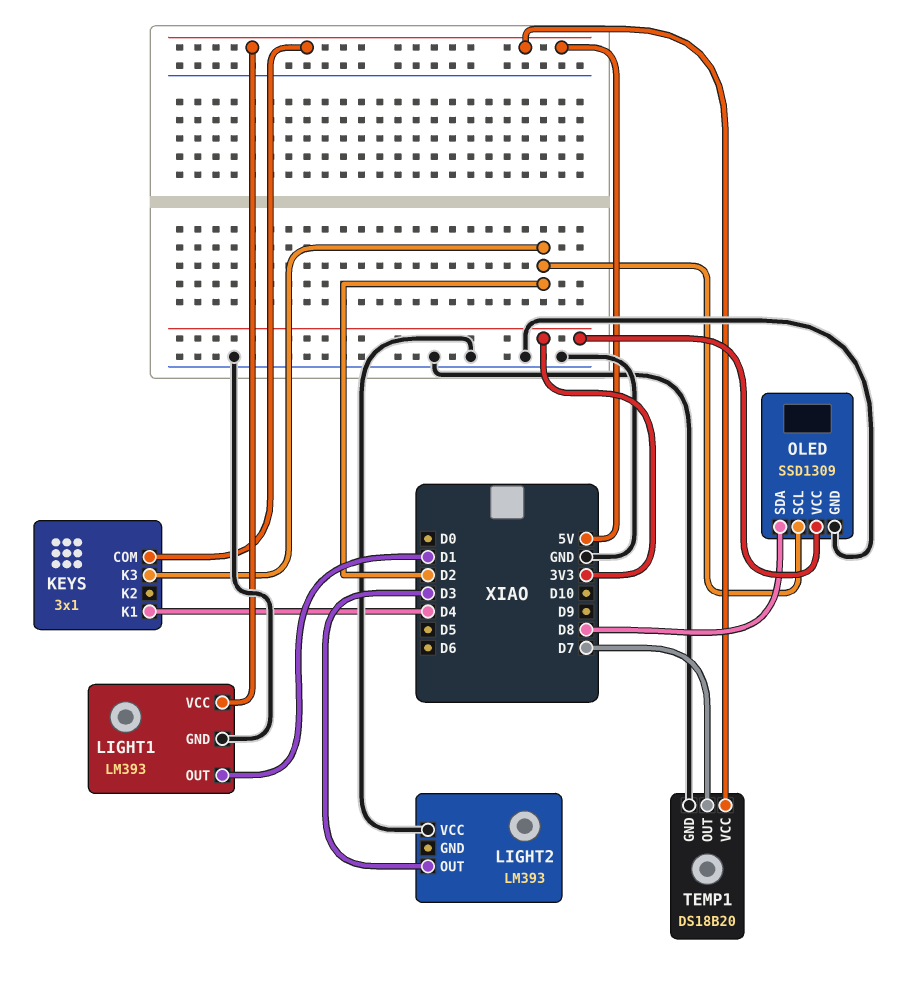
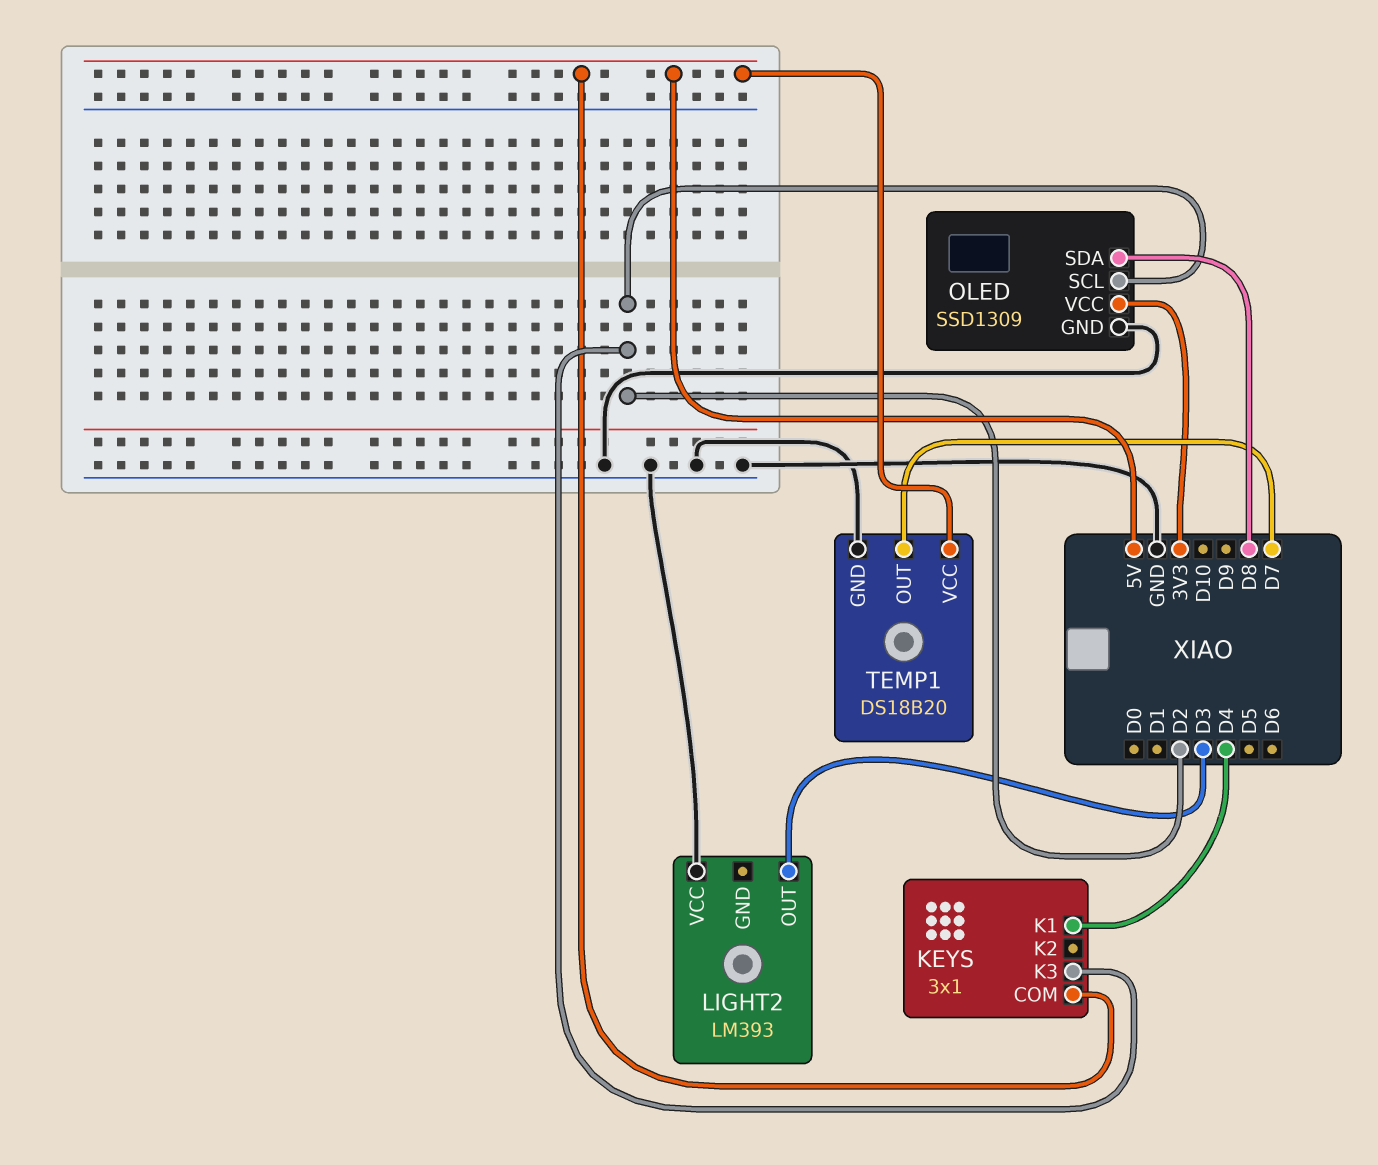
LIGHT1: LM393 -> none
LIGHT1 pin GND: GND -> none
LIGHT1 pin OUT: D1 -> none
LIGHT1 pin VCC: 5V -> none

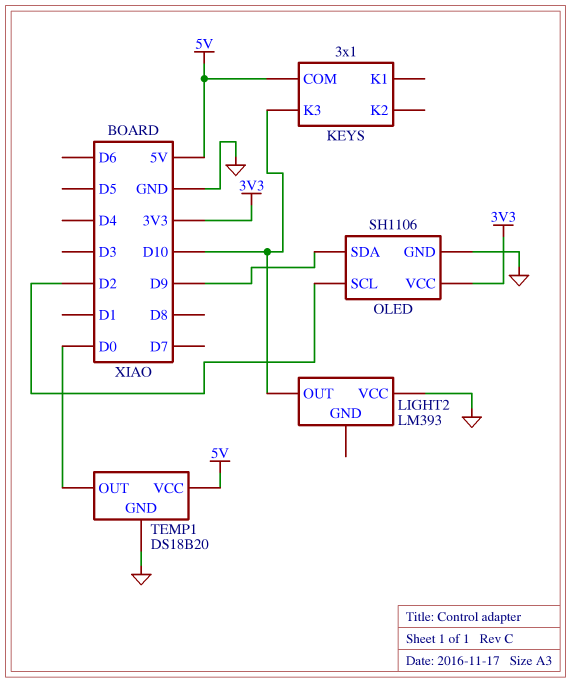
KEYS pin K1: D4 -> none
KEYS pin K3: D2 -> D10
LIGHT2 pin OUT: D3 -> D10
OLED: SSD1309 -> SH1106
OLED pin SDA: D8 -> D9
TEMP1 pin OUT: D7 -> D0

